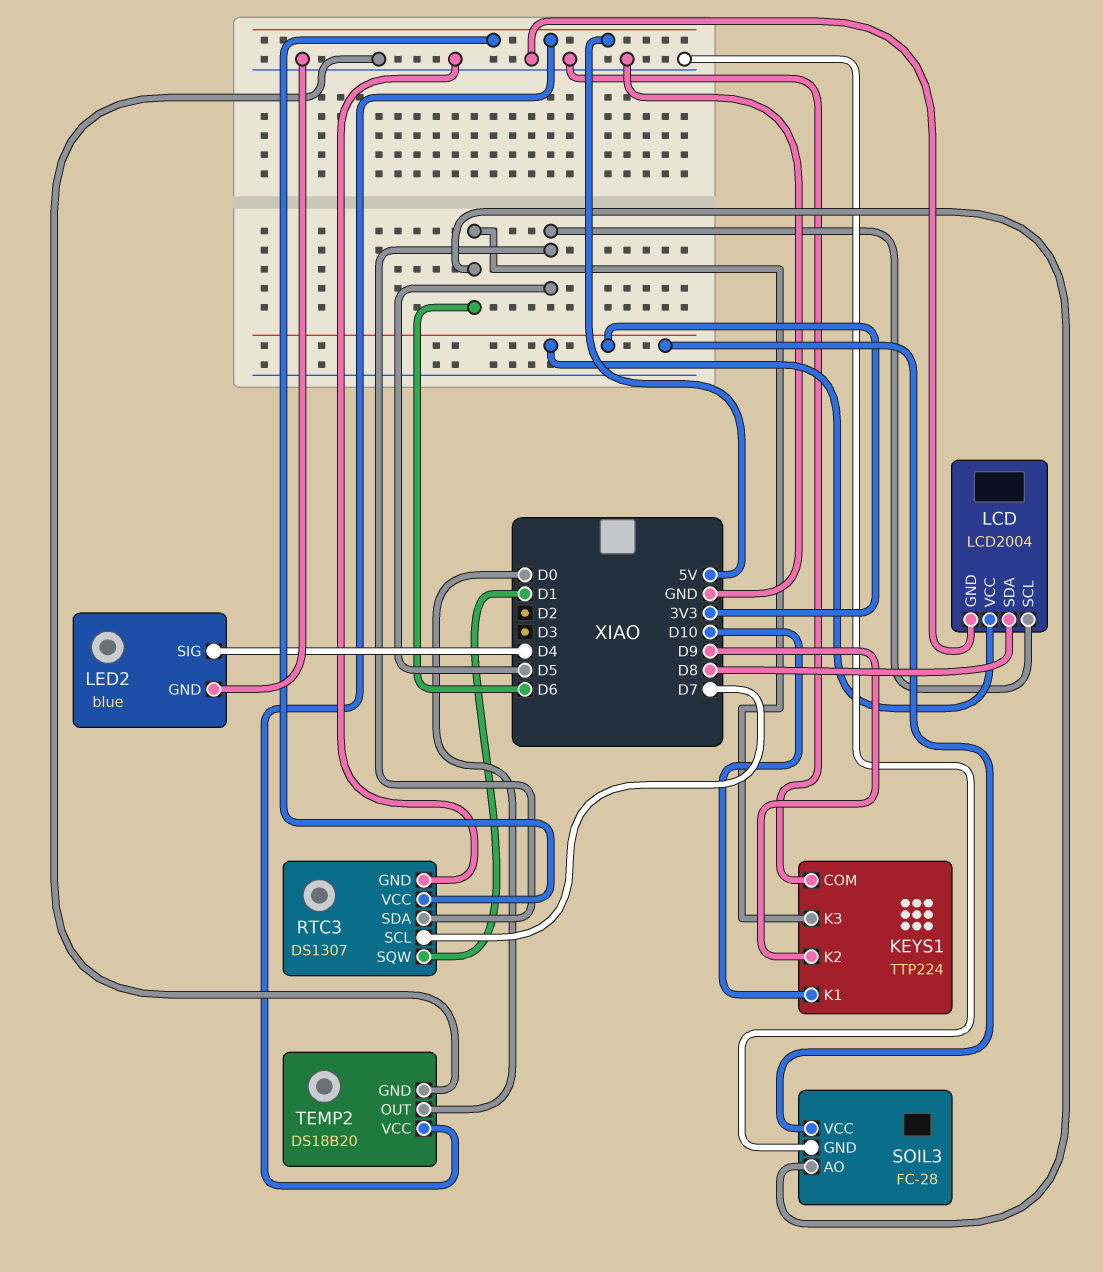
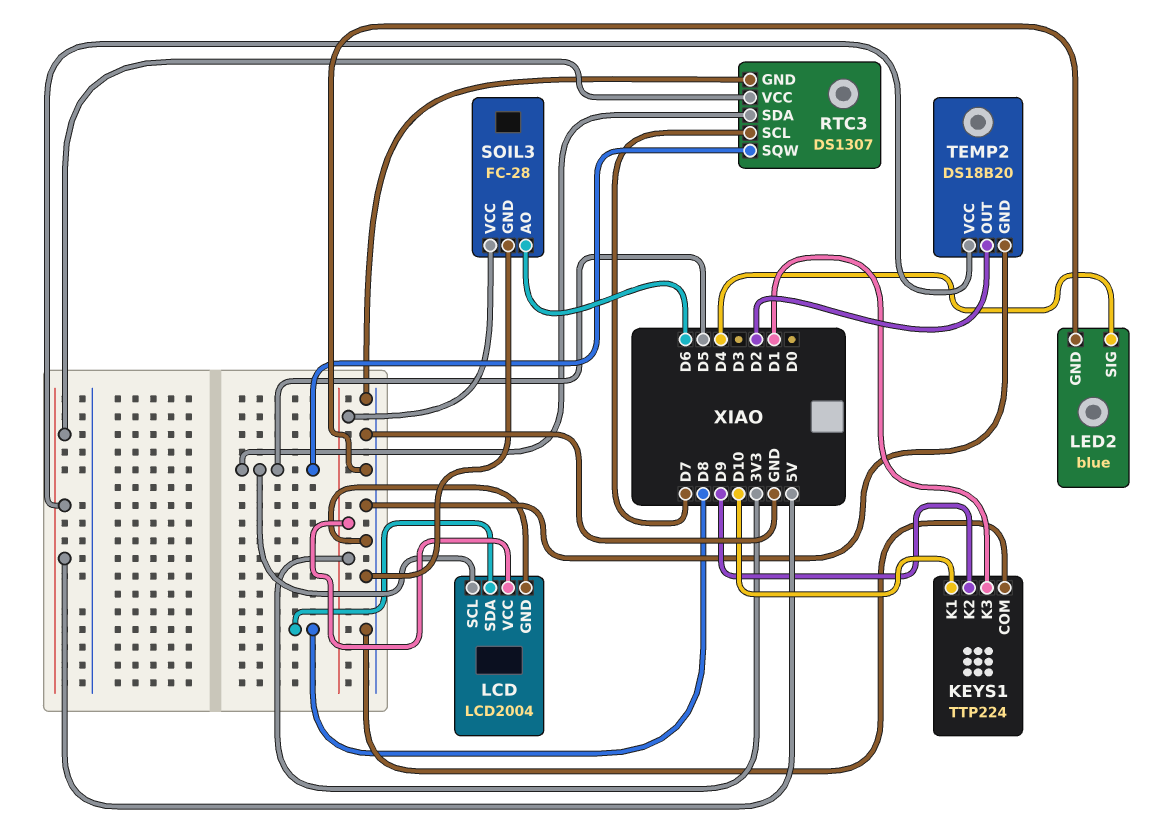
KEYS1 pin K3: D6 -> D1
RTC3 pin SQW: D1 -> D5
TEMP2 pin OUT: D0 -> D2

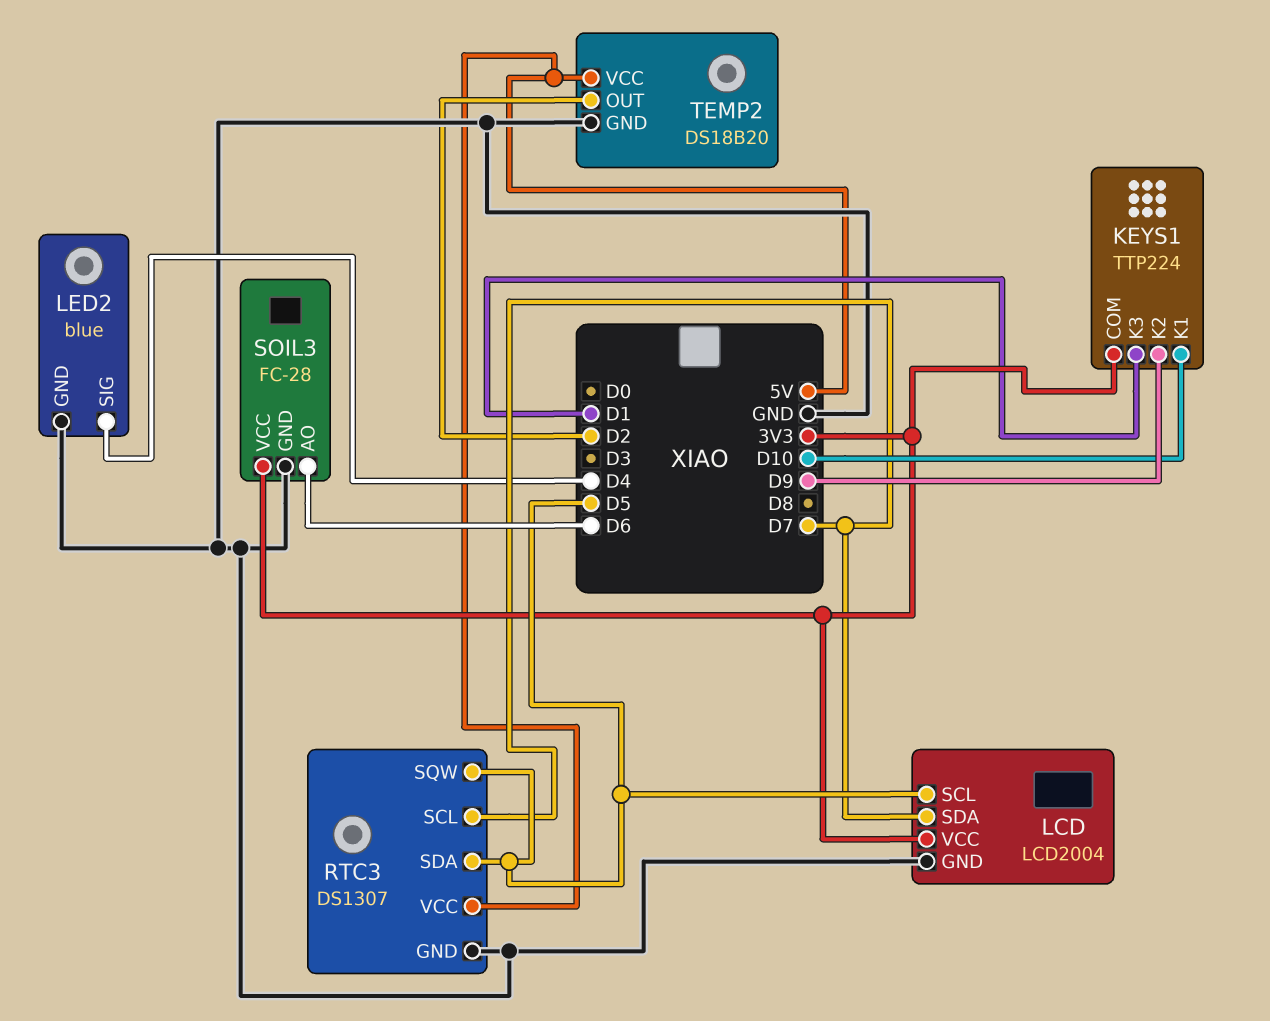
KEYS1 pin COM: GND -> 3V3
LCD pin SDA: D8 -> D7

